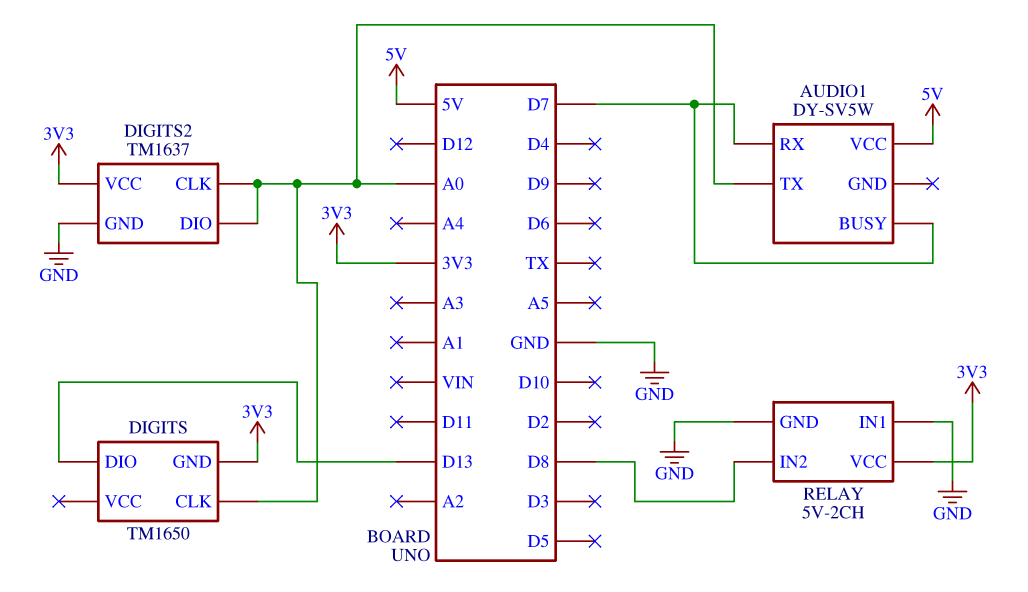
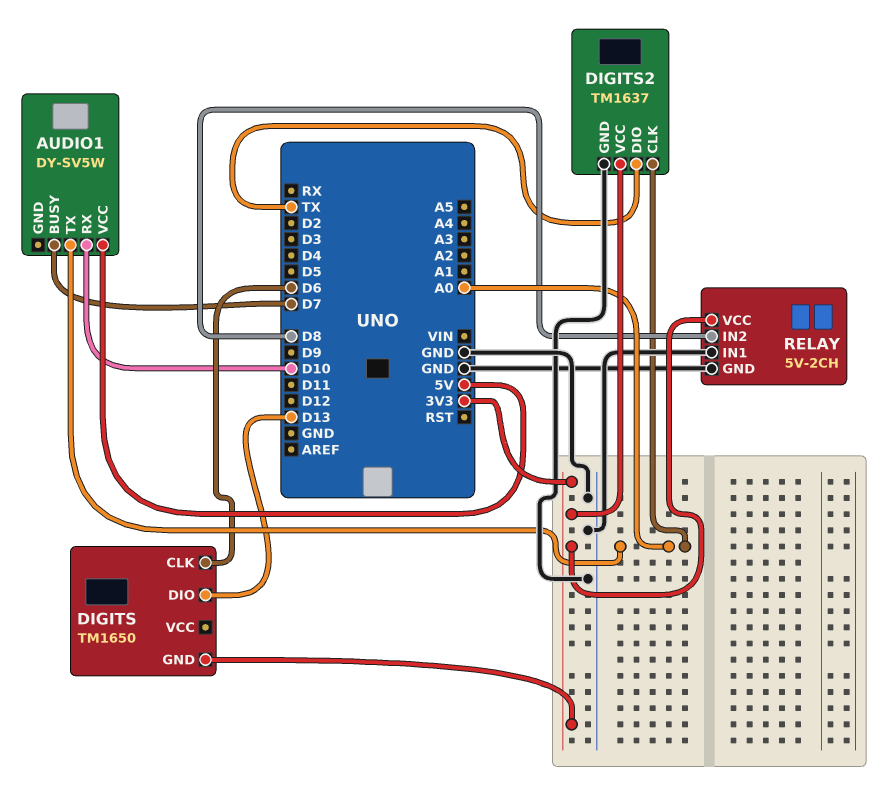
AUDIO1 pin RX: D7 -> D10
DIGITS pin CLK: A0 -> D6
DIGITS2 pin DIO: A0 -> TX

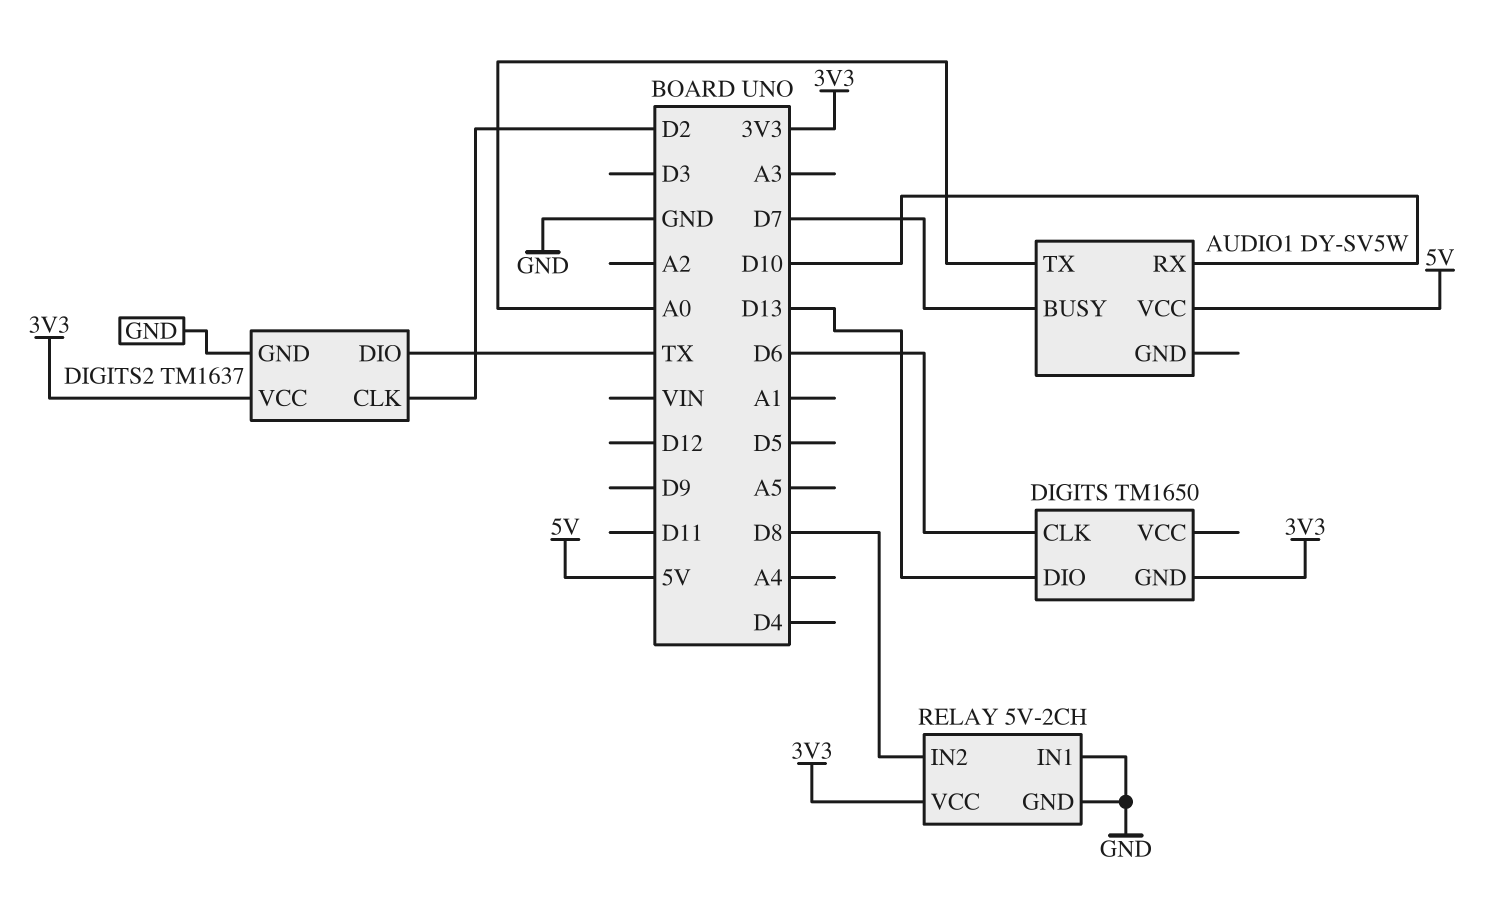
DIGITS2 pin CLK: A0 -> D2

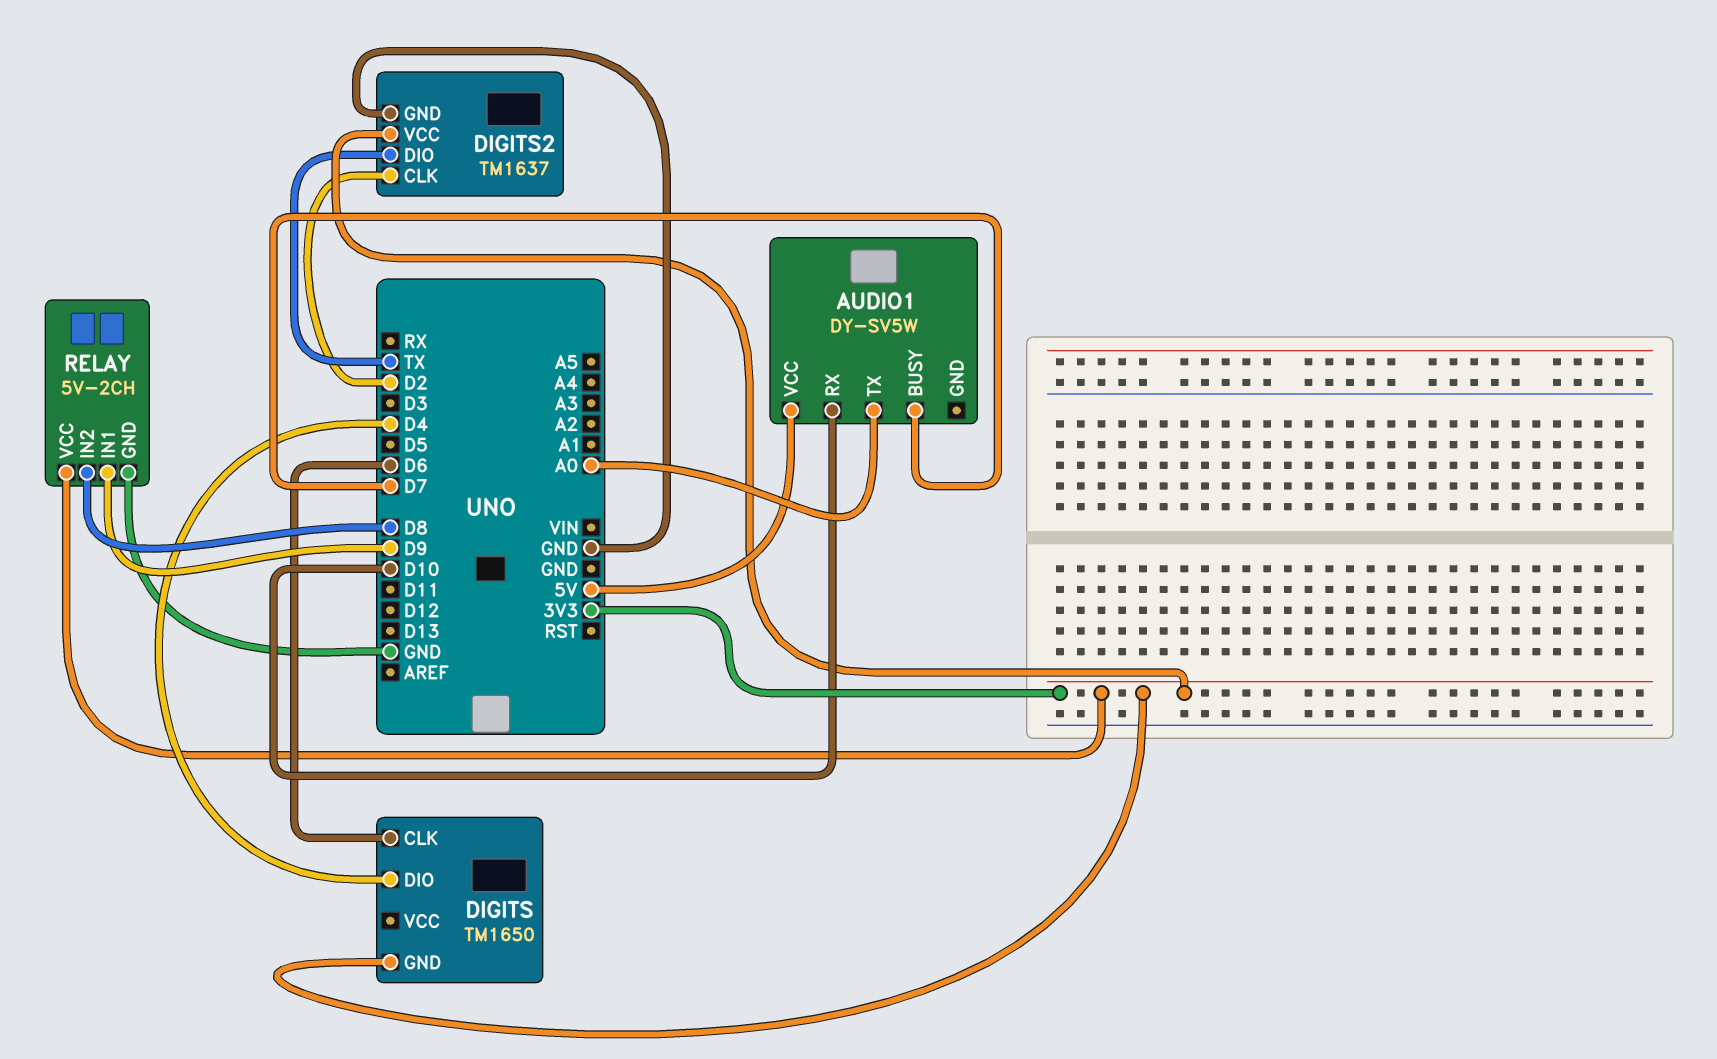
DIGITS pin DIO: D13 -> D4
RELAY pin IN1: GND -> D9

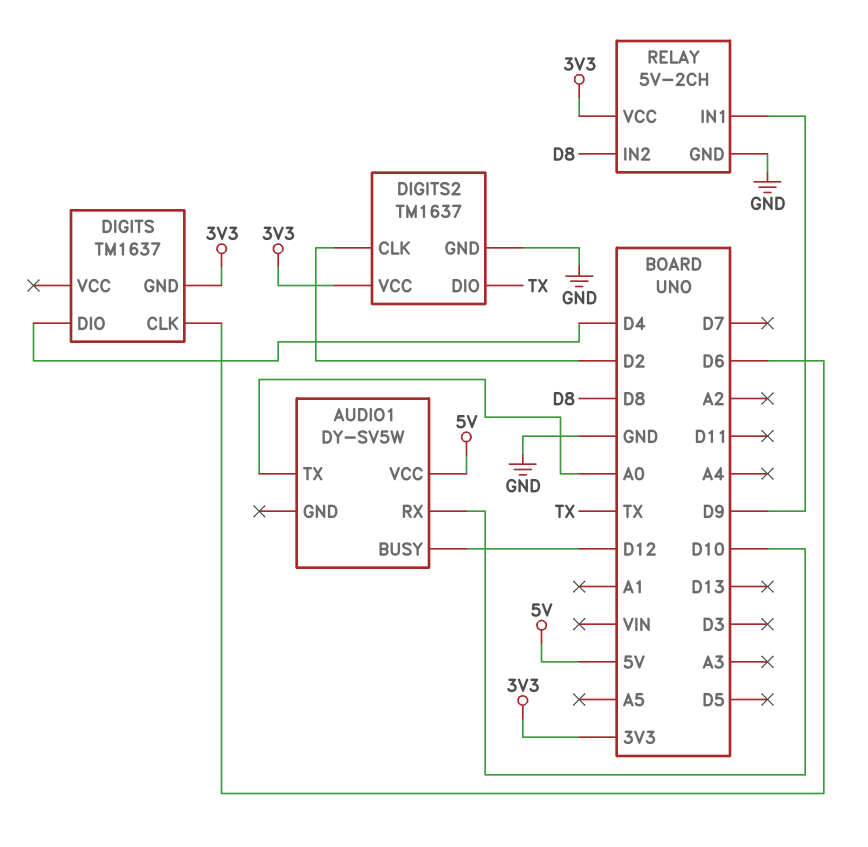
AUDIO1 pin BUSY: D7 -> D12
DIGITS: TM1650 -> TM1637

